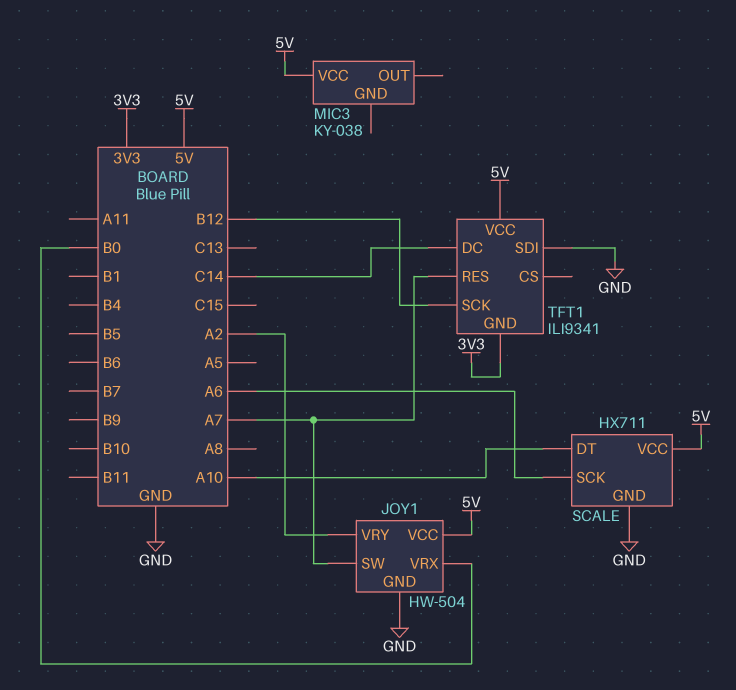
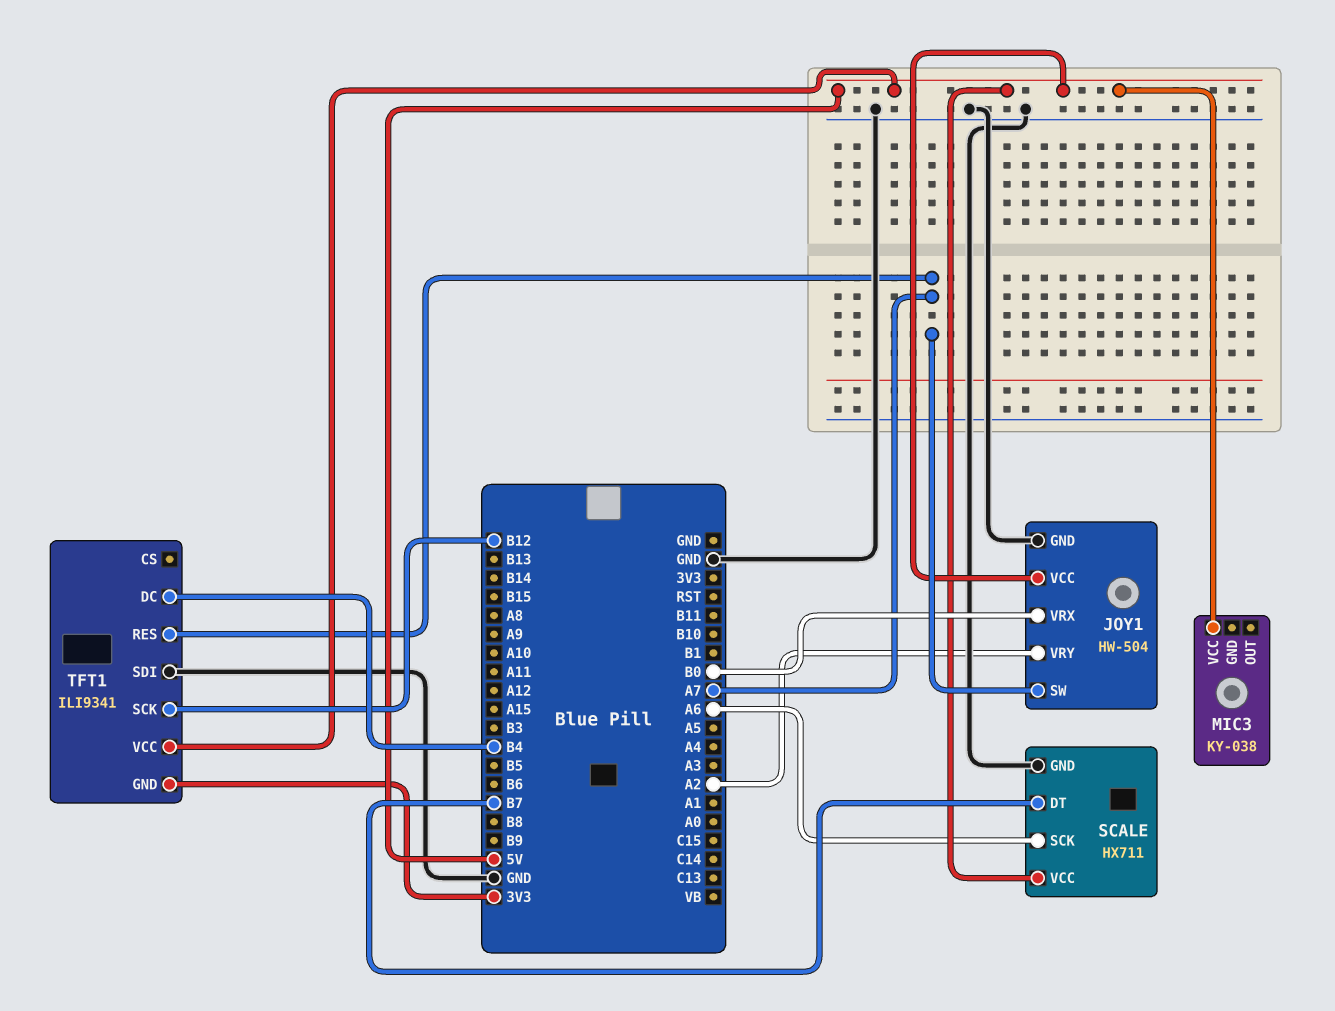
SCALE pin DT: A10 -> B7
TFT1 pin DC: C14 -> B4

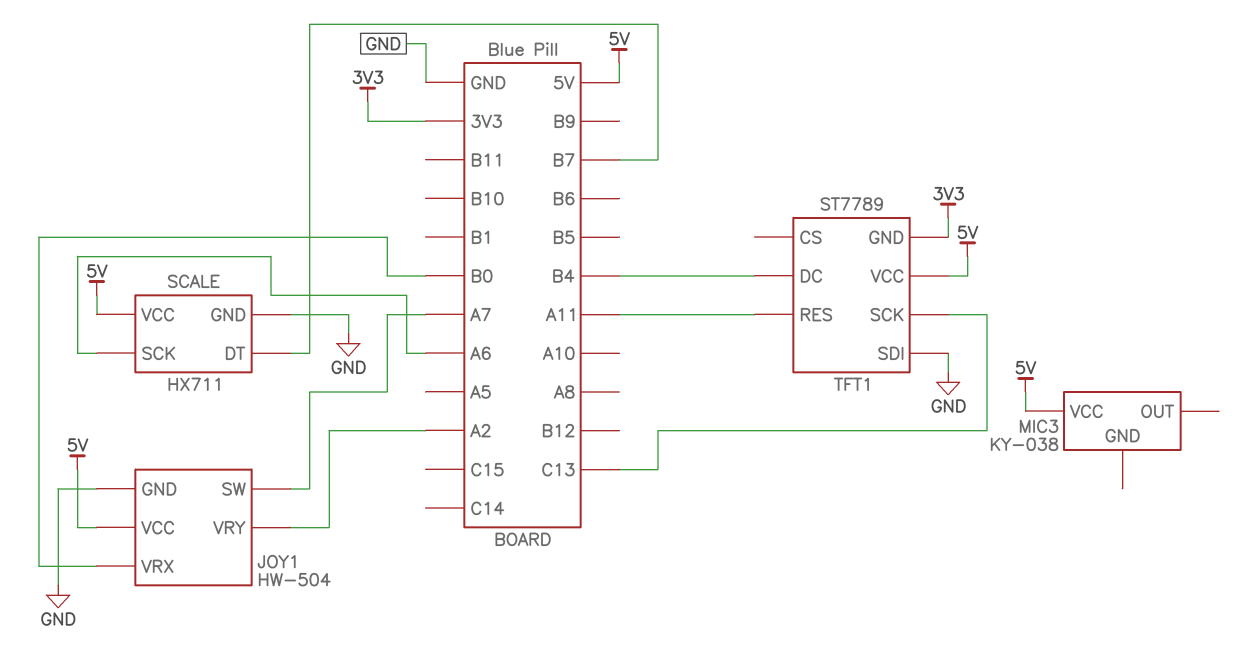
TFT1: ILI9341 -> ST7789
TFT1 pin RES: A7 -> A11
TFT1 pin SCK: B12 -> C13

